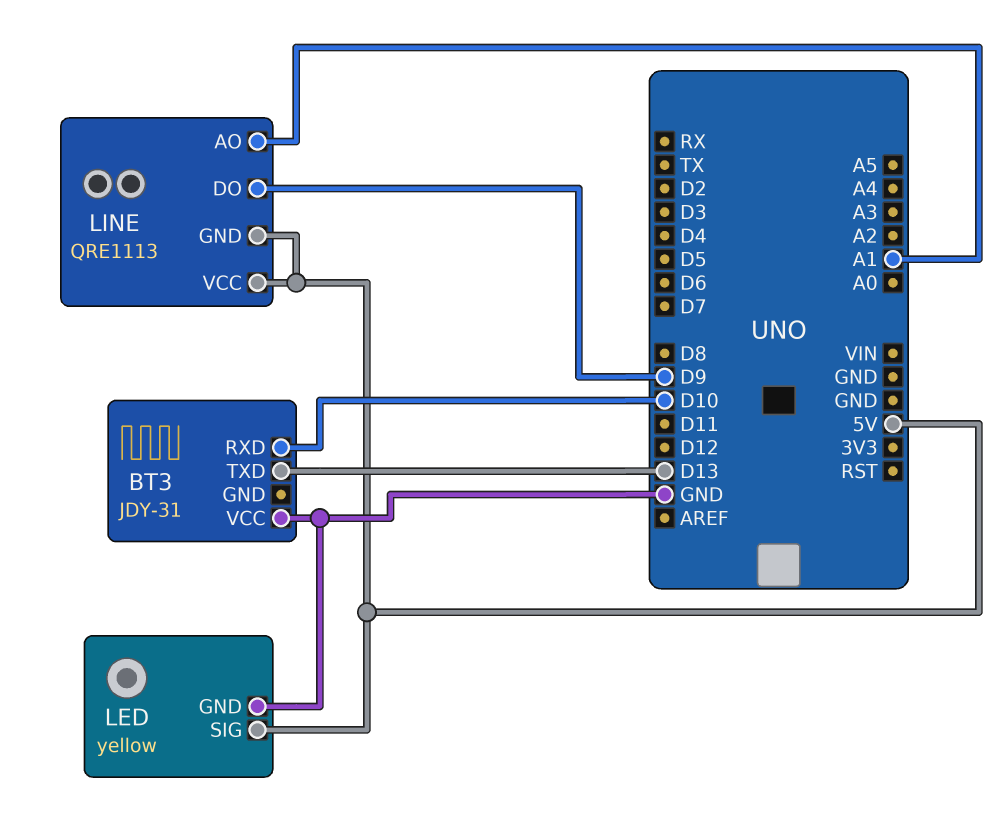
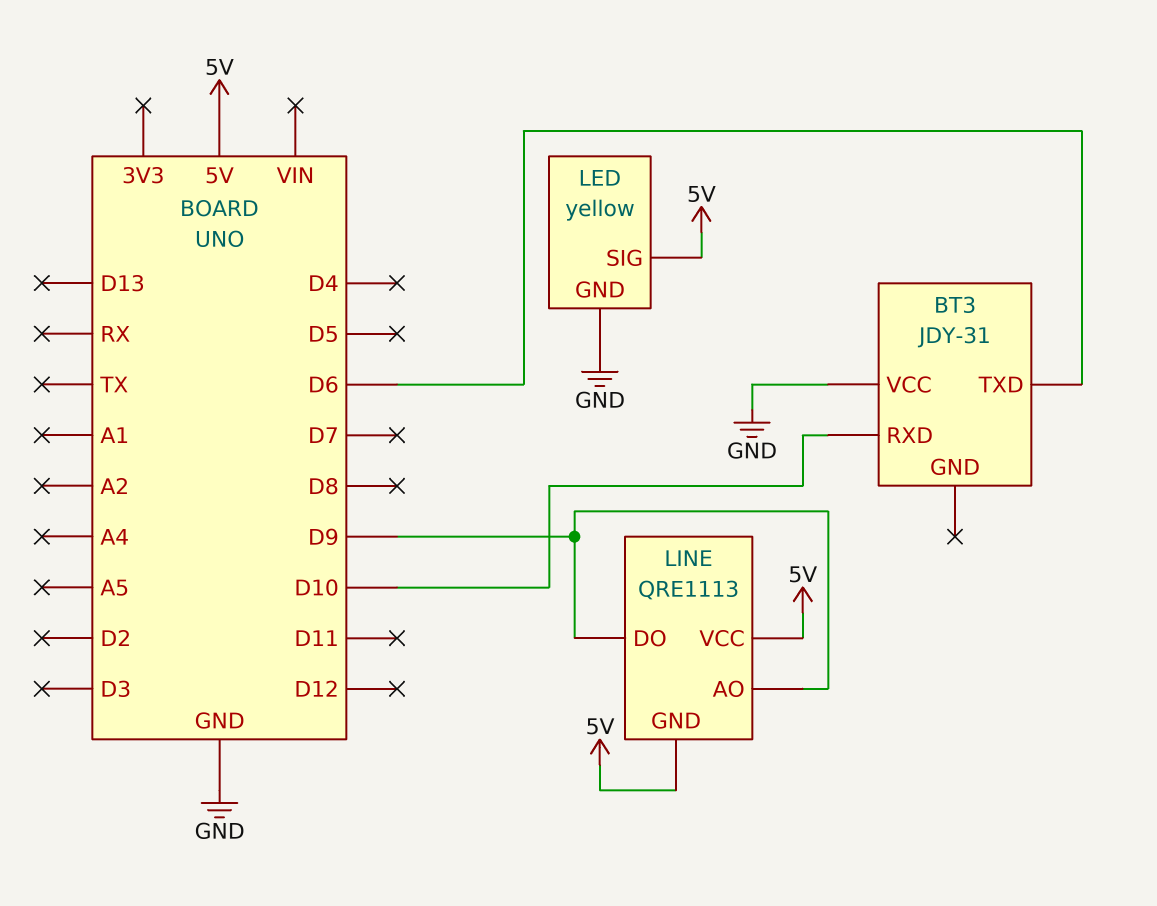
BT3 pin TXD: D13 -> D6
LINE pin AO: A1 -> D9

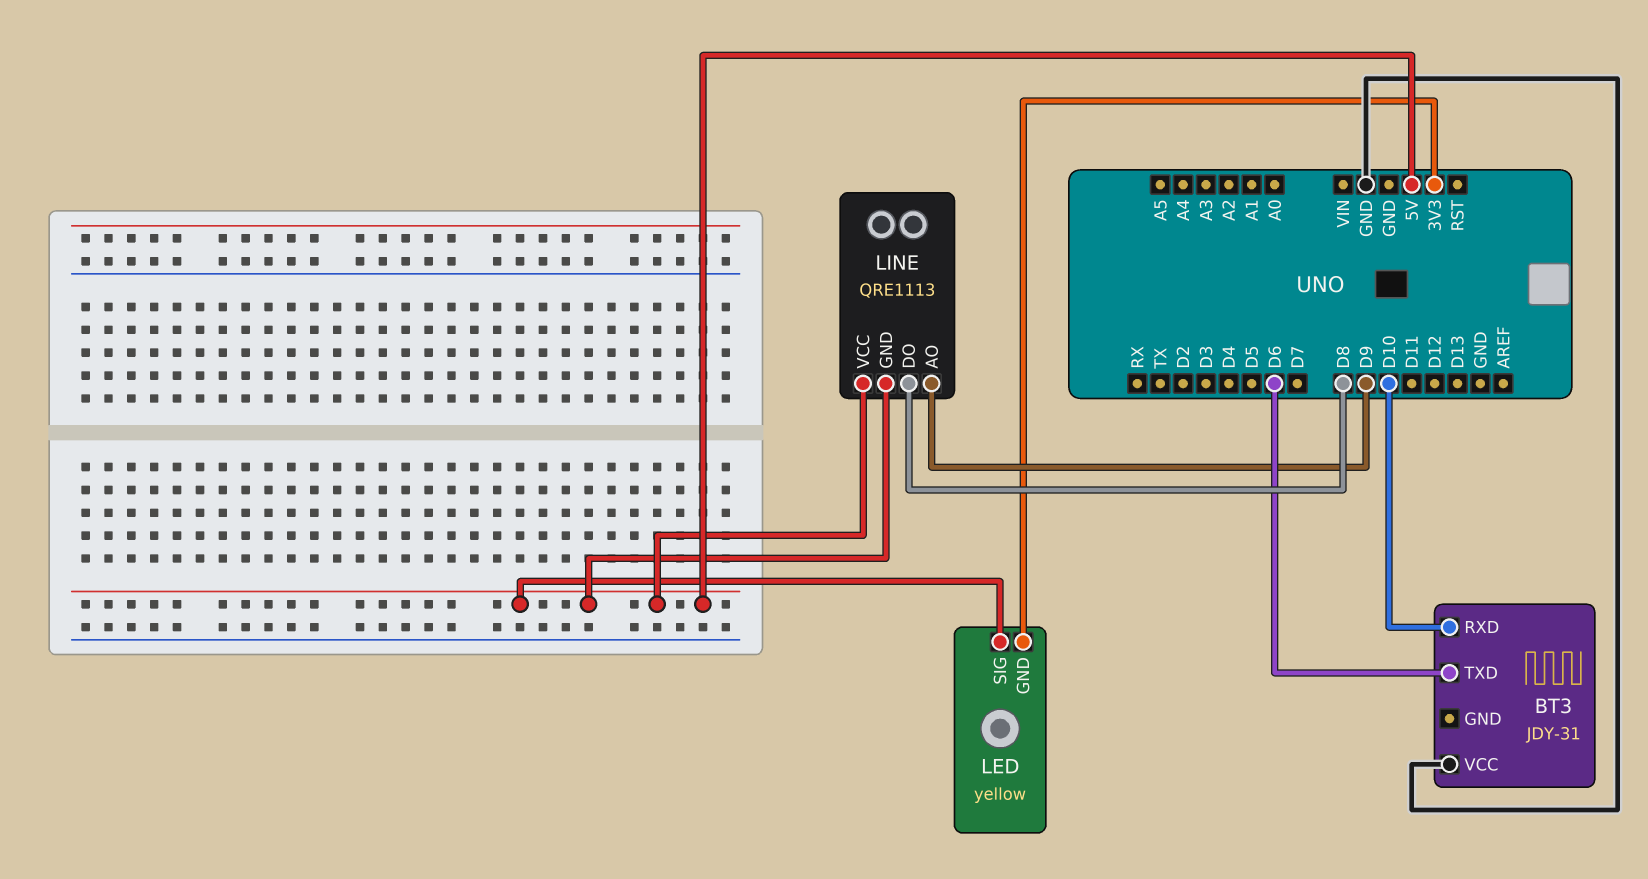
LED pin GND: GND -> 3V3
LINE pin DO: D9 -> D8

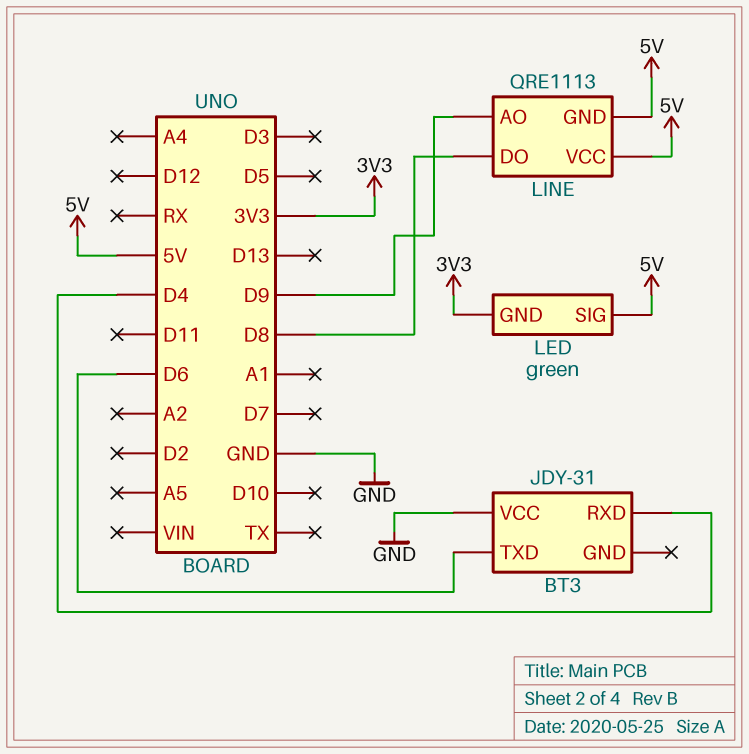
BT3 pin RXD: D10 -> D4
LED: yellow -> green

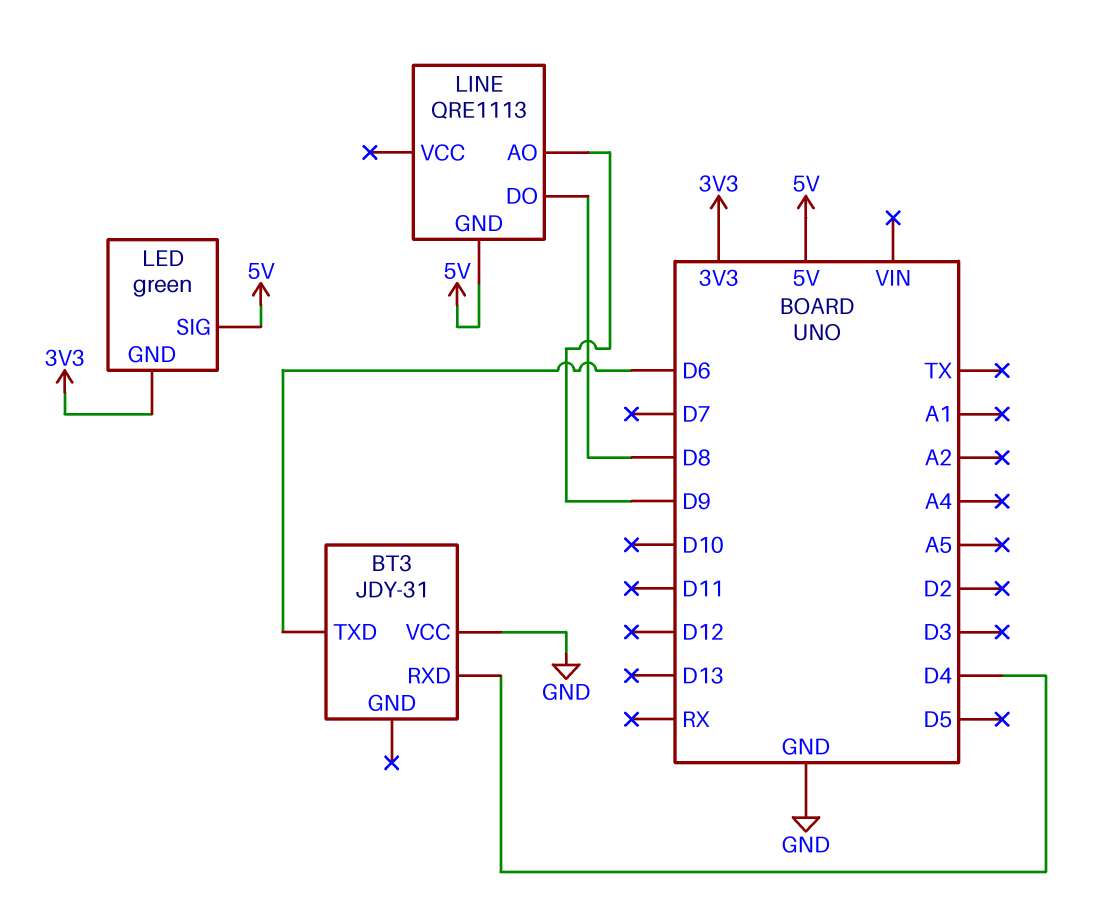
LINE pin VCC: 5V -> none

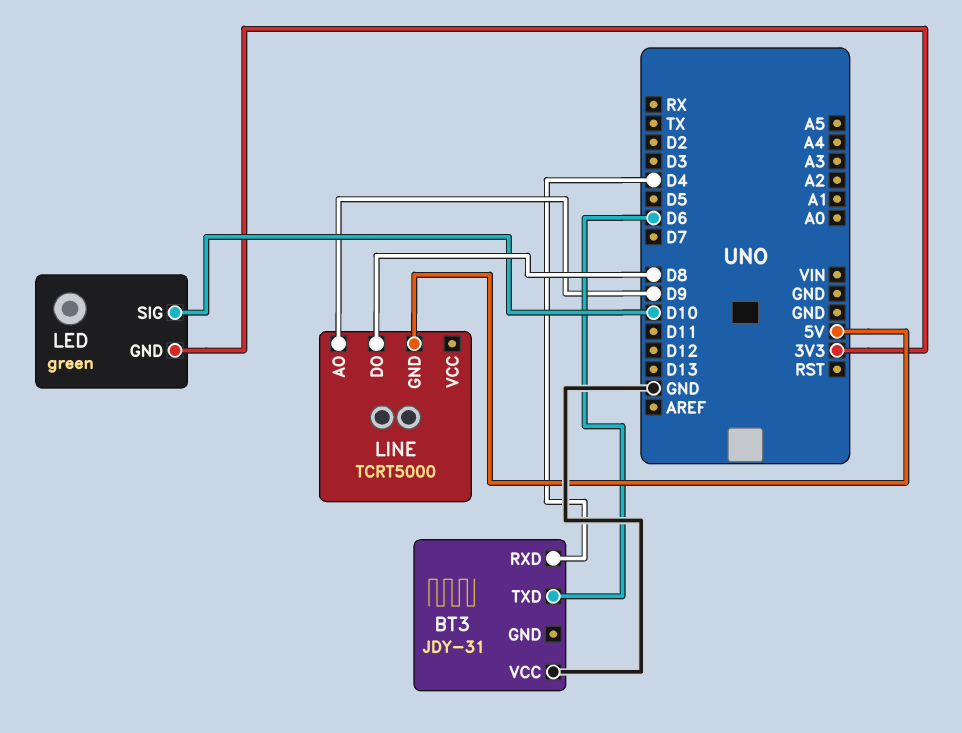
LED pin SIG: 5V -> D10
LINE: QRE1113 -> TCRT5000

